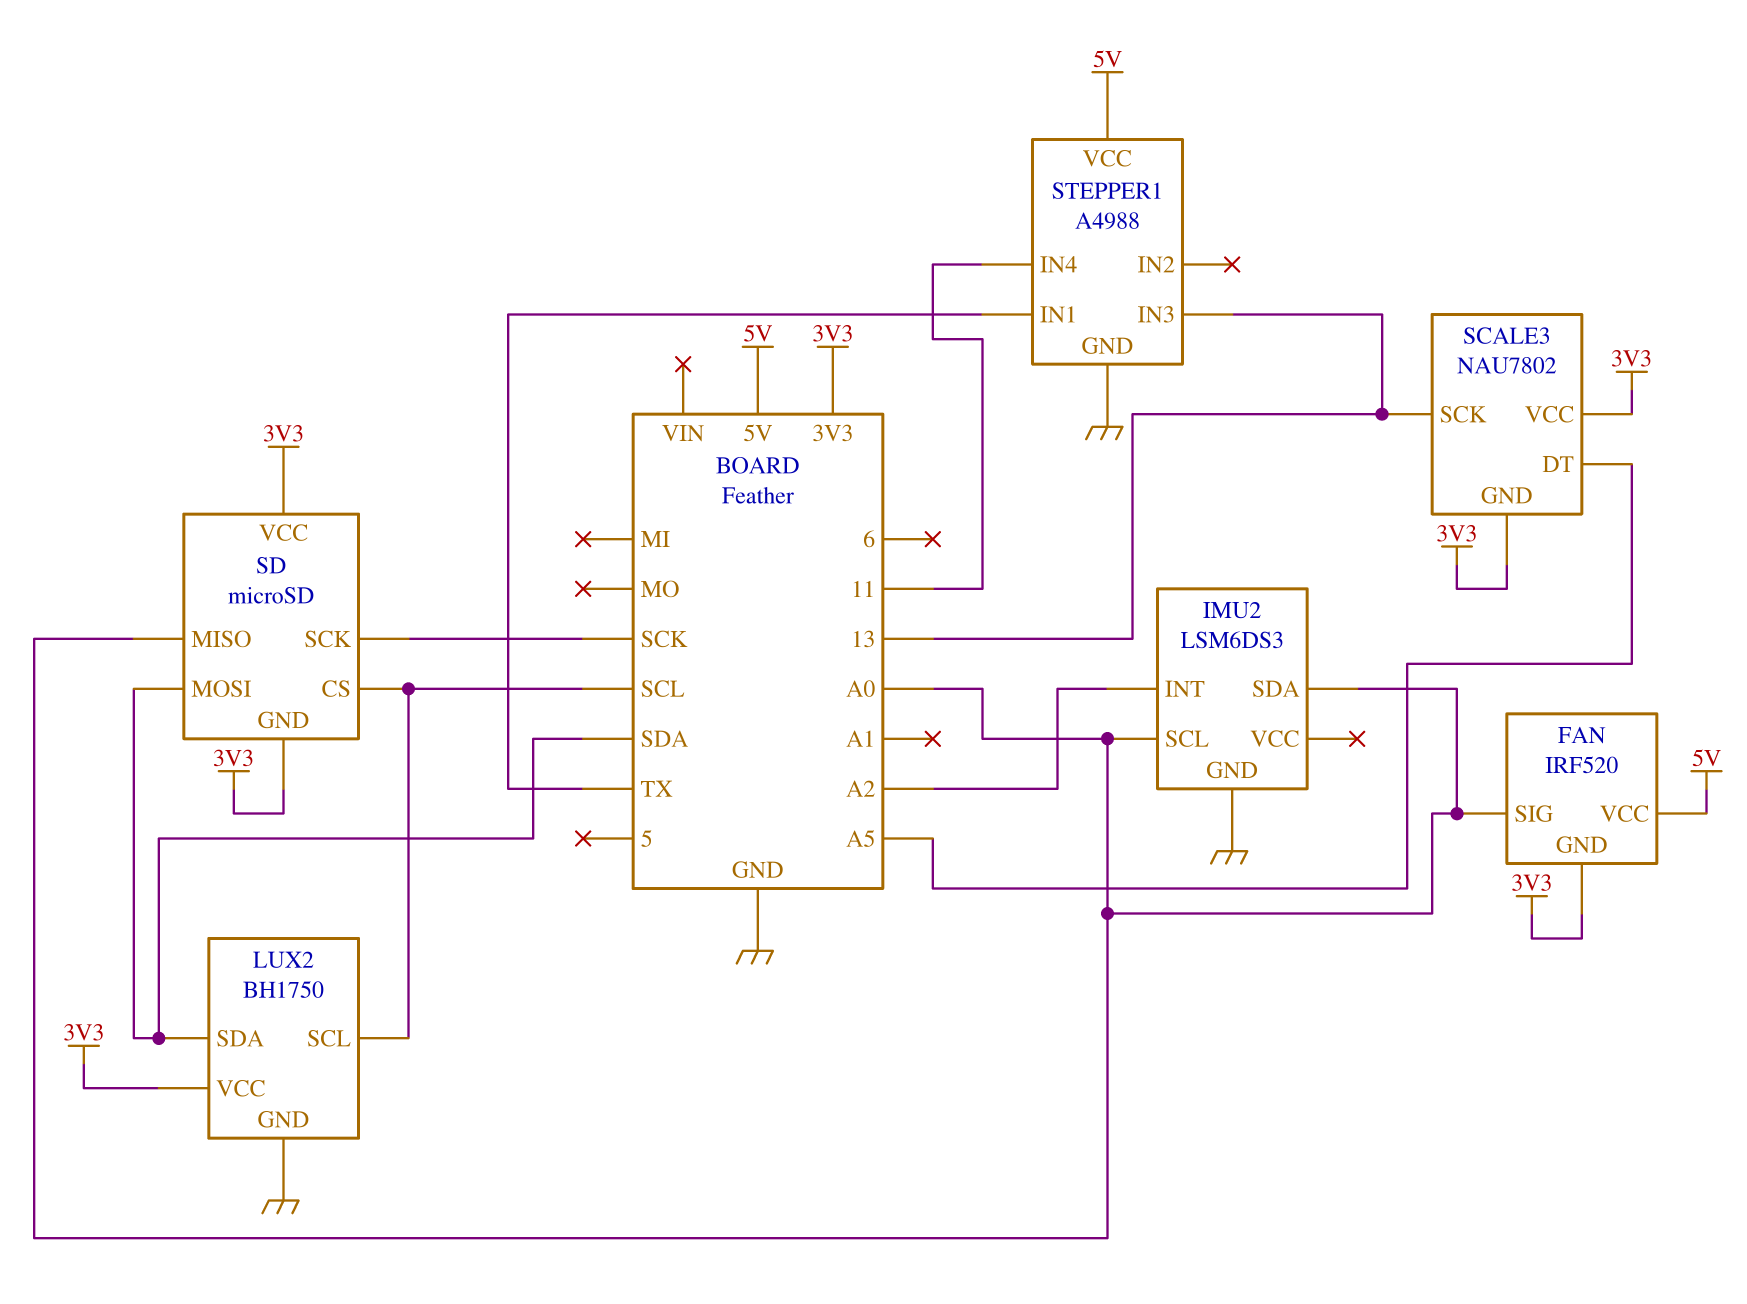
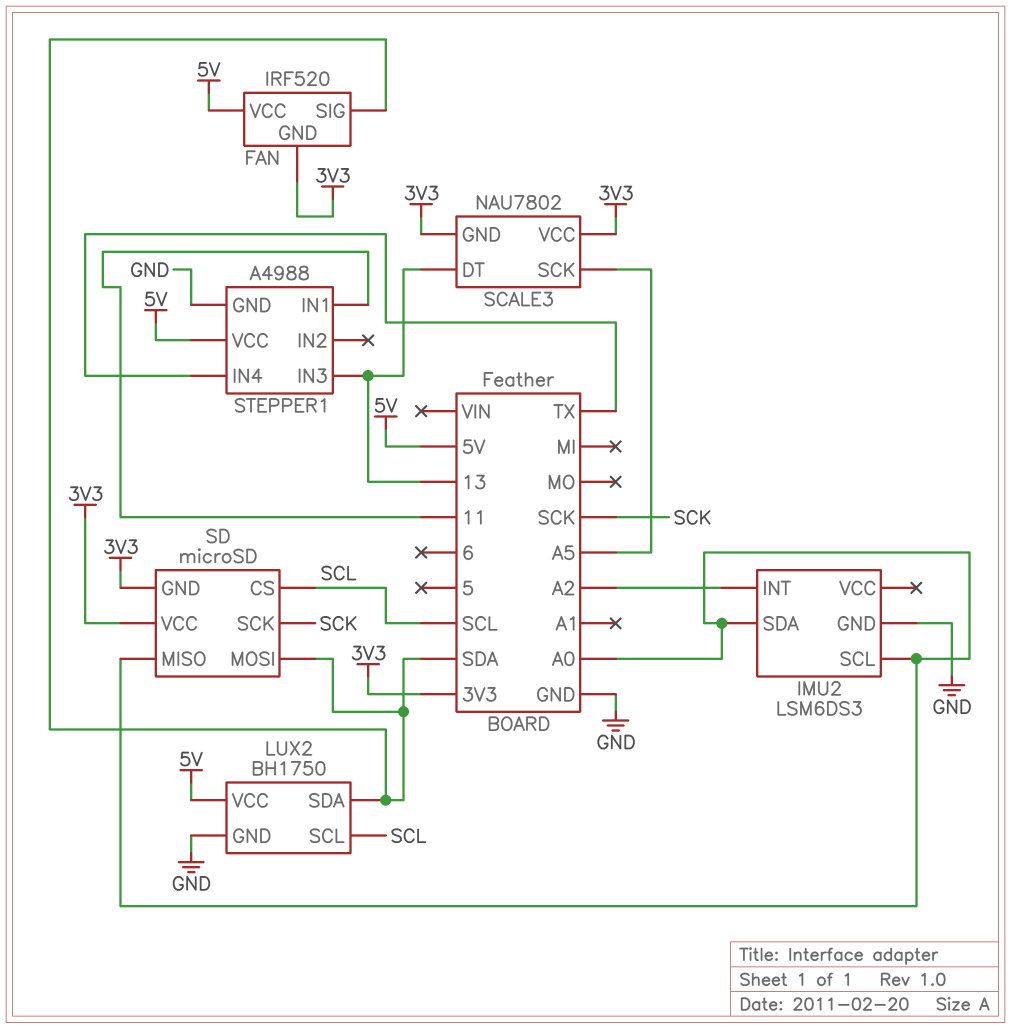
FAN pin SIG: A0 -> SDA
LUX2 pin VCC: 3V3 -> 5V
SCALE3 pin DT: A5 -> 13
SCALE3 pin SCK: 13 -> A5
STEPPER1 pin IN1: TX -> 11
STEPPER1 pin IN4: 11 -> TX

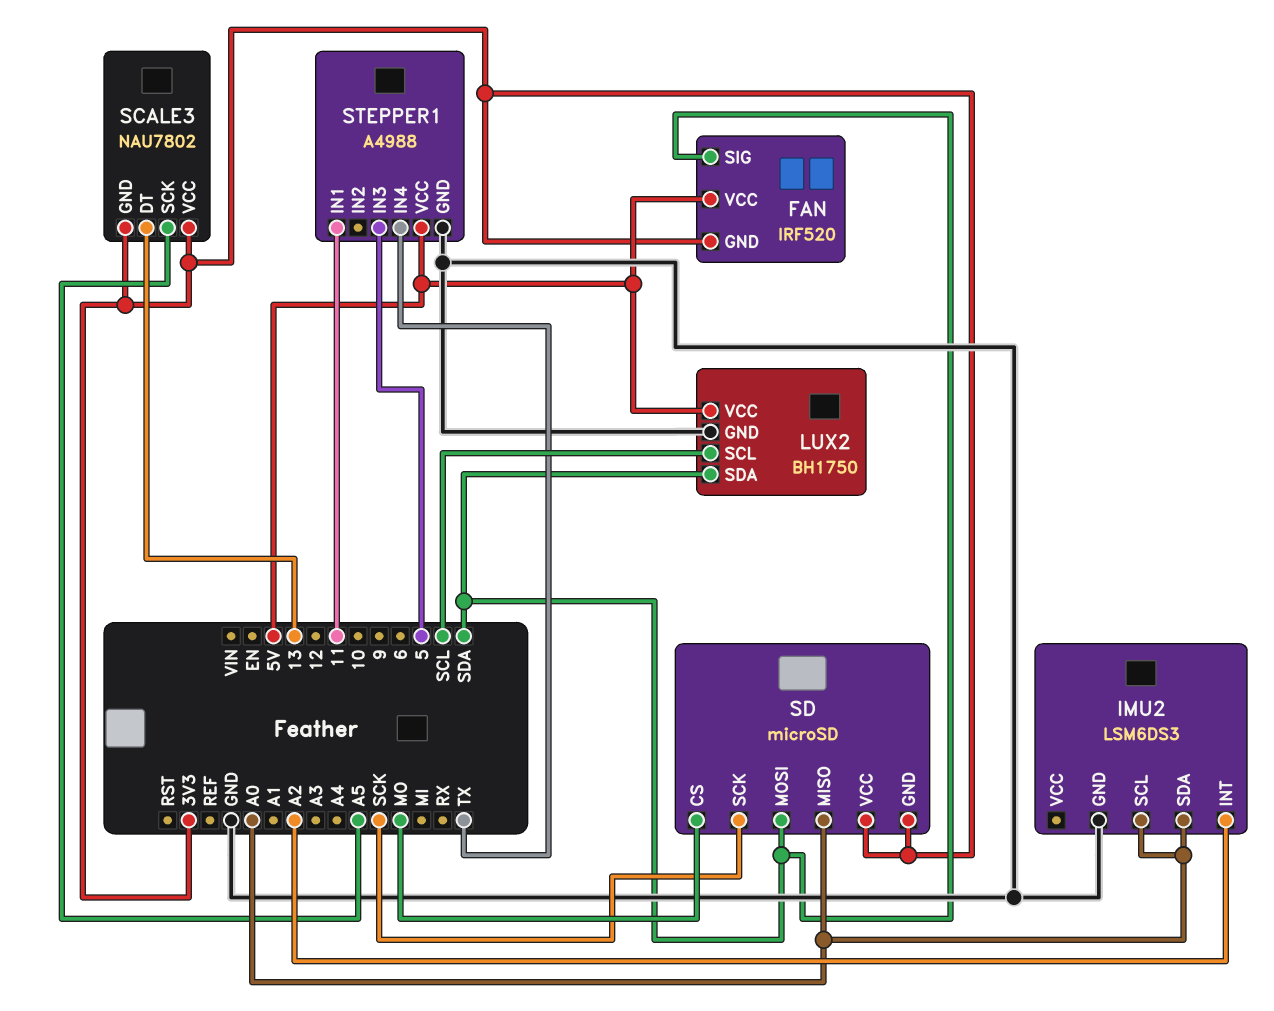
SD pin CS: SCL -> MO
STEPPER1 pin IN3: 13 -> 5

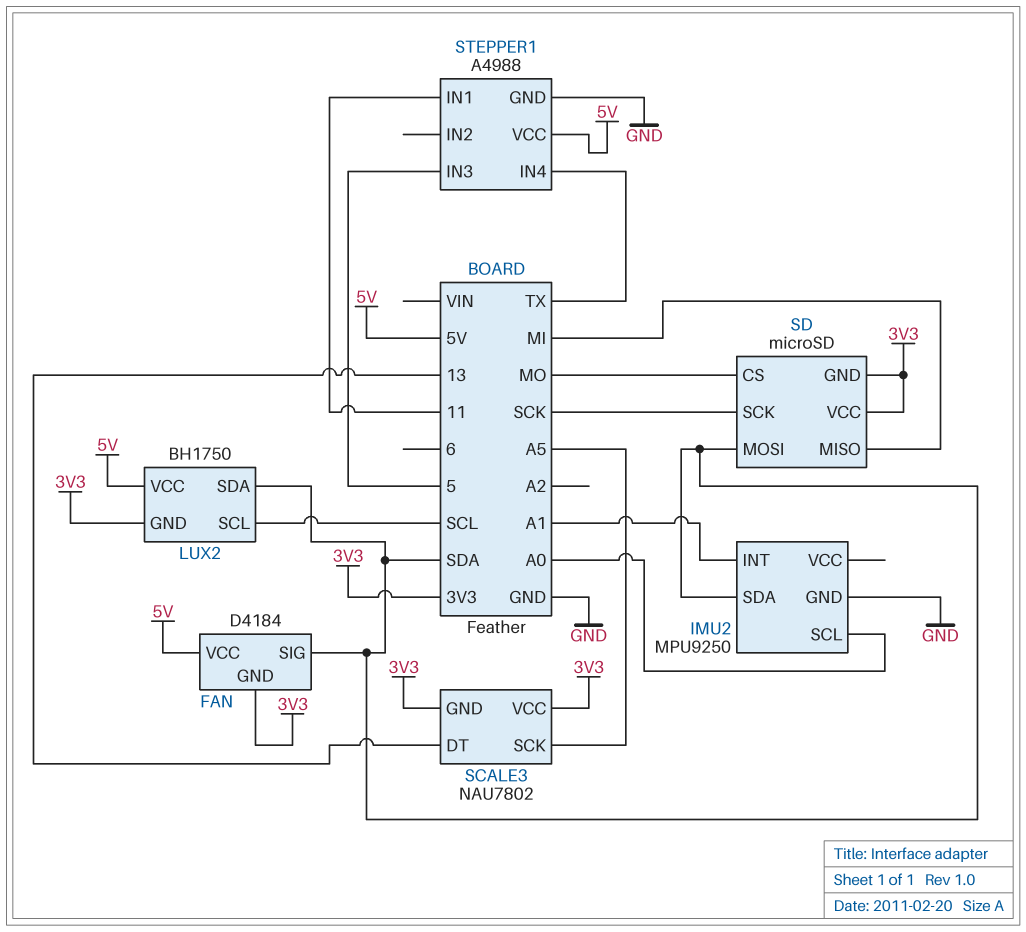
FAN: IRF520 -> D4184
IMU2: LSM6DS3 -> MPU9250
IMU2 pin INT: A2 -> A1
IMU2 pin SDA: A0 -> SDA
LUX2 pin GND: GND -> 3V3
SD pin MISO: A0 -> MI

